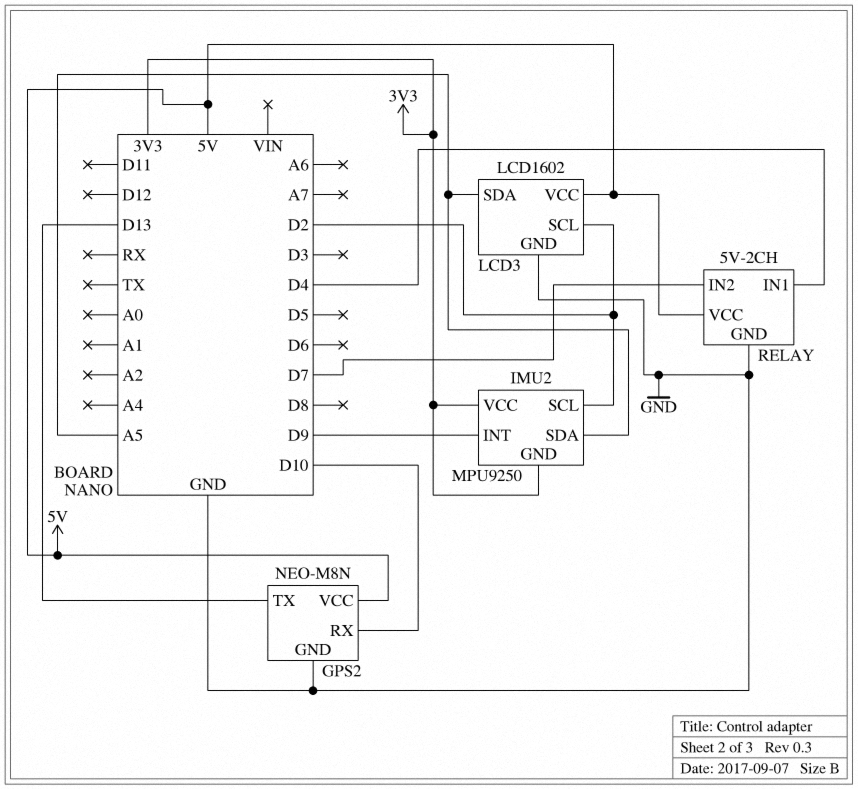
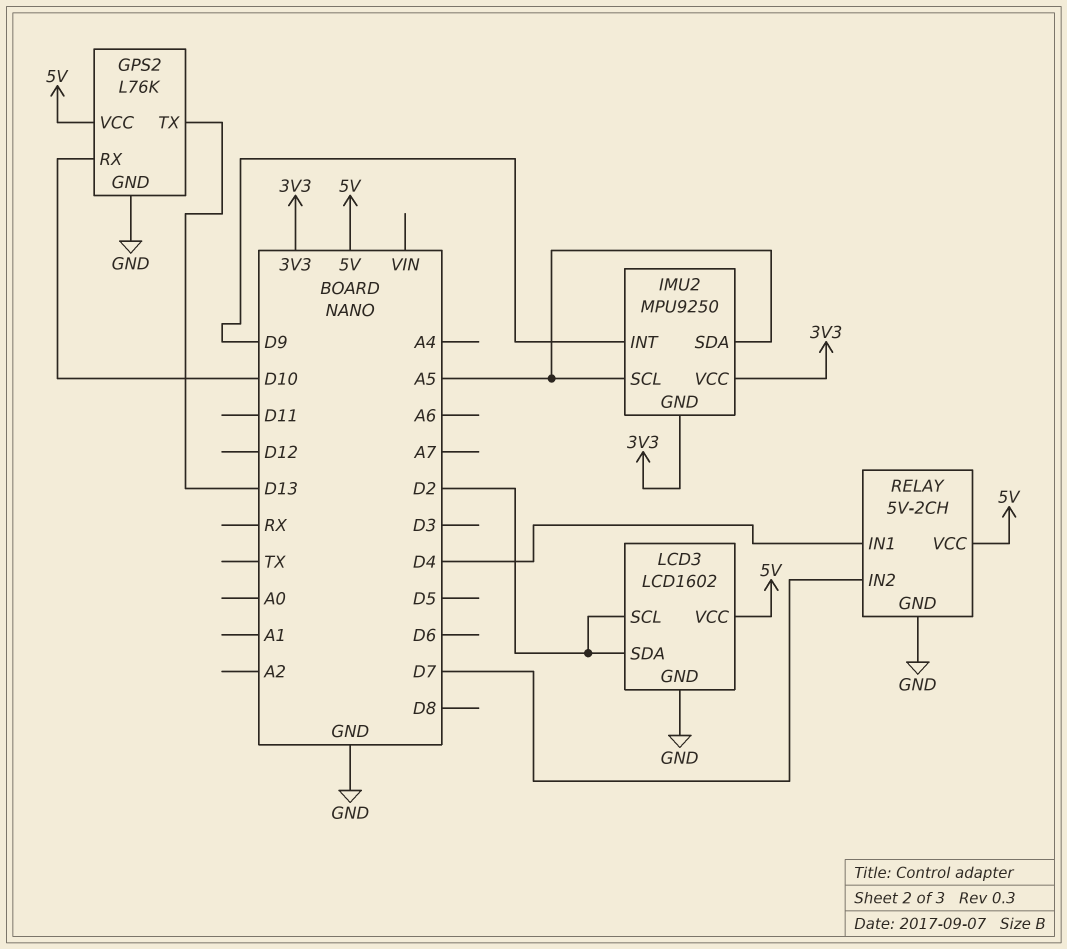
GPS2: NEO-M8N -> L76K
IMU2 pin SCL: D2 -> A5
LCD3 pin SDA: A5 -> D2

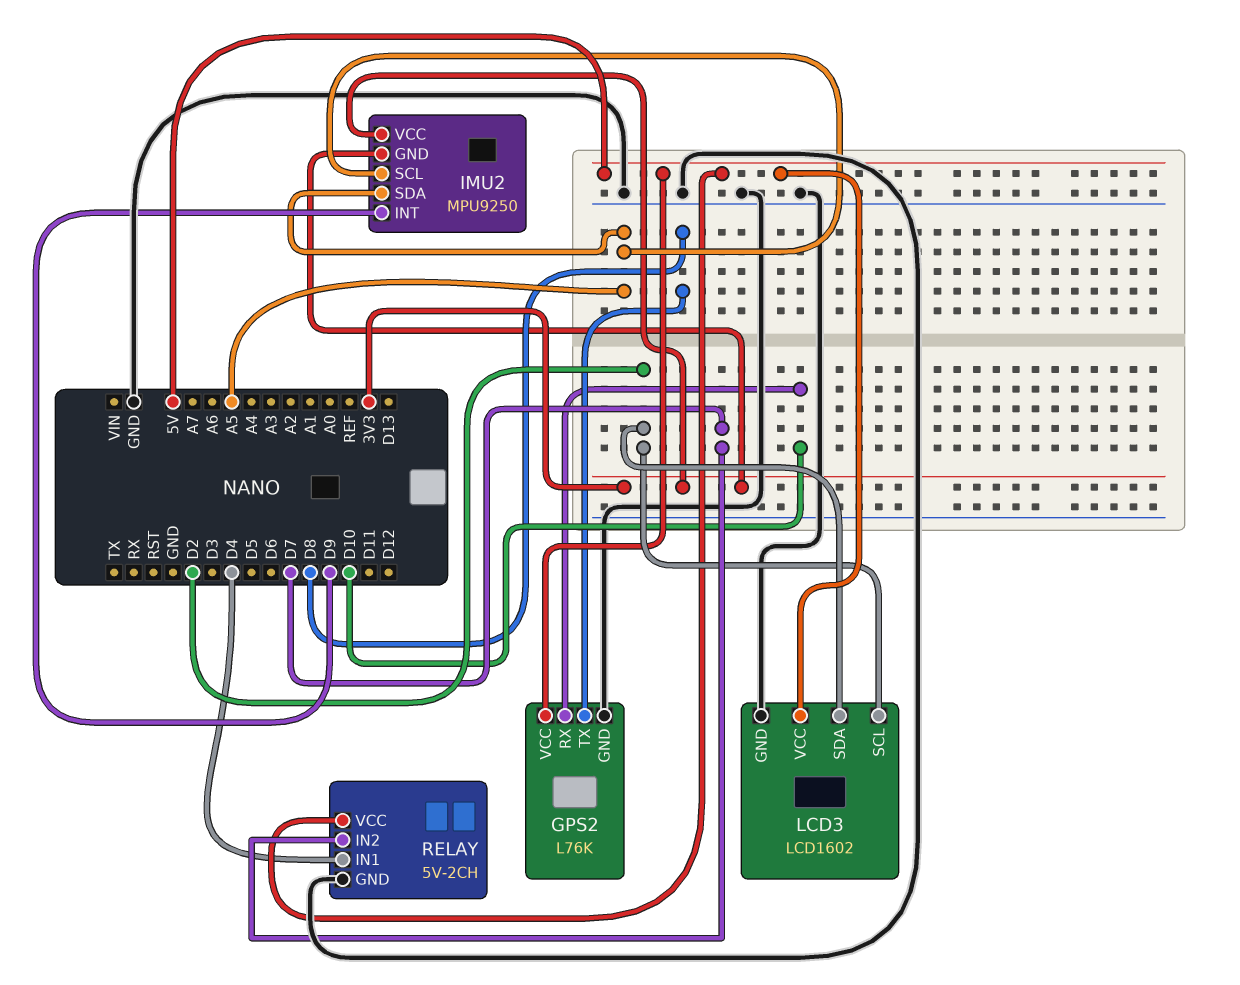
GPS2 pin TX: D13 -> D8

